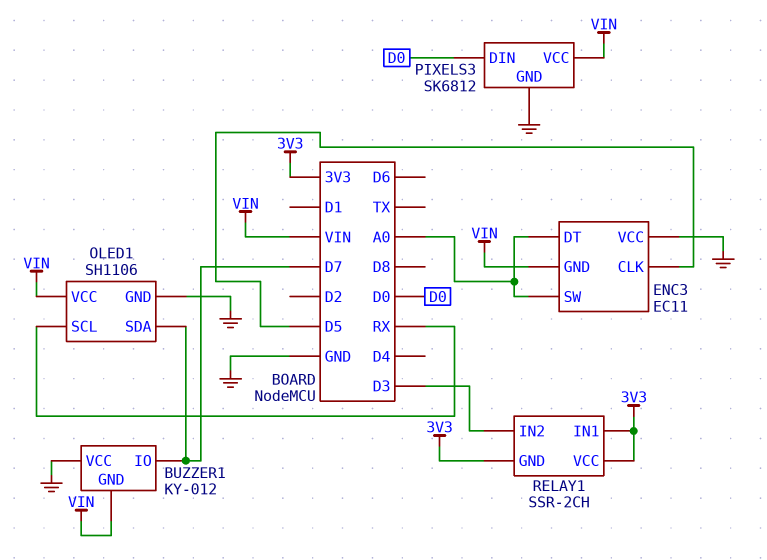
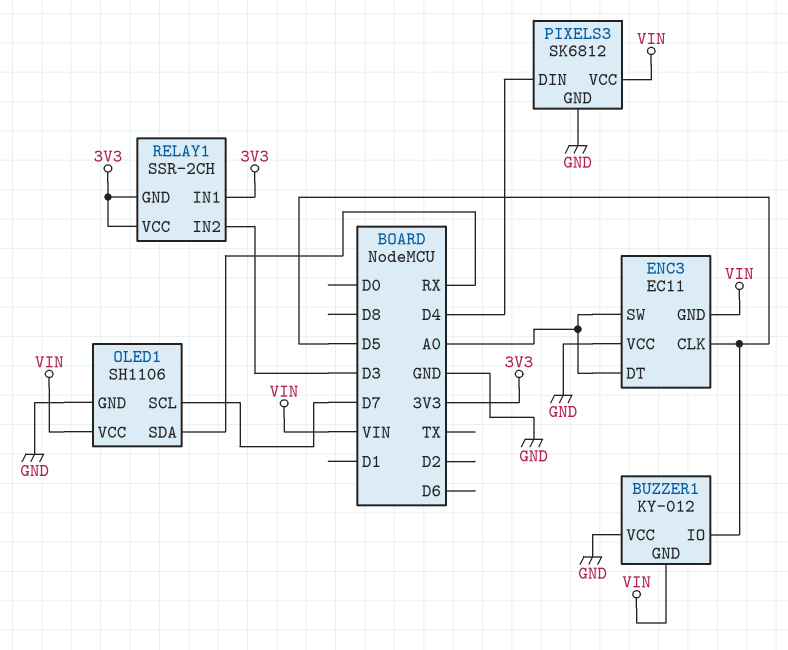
BUZZER1 pin IO: D7 -> D5
OLED1 pin SCL: RX -> D7
OLED1 pin SDA: D7 -> RX
PIXELS3 pin DIN: D0 -> D4

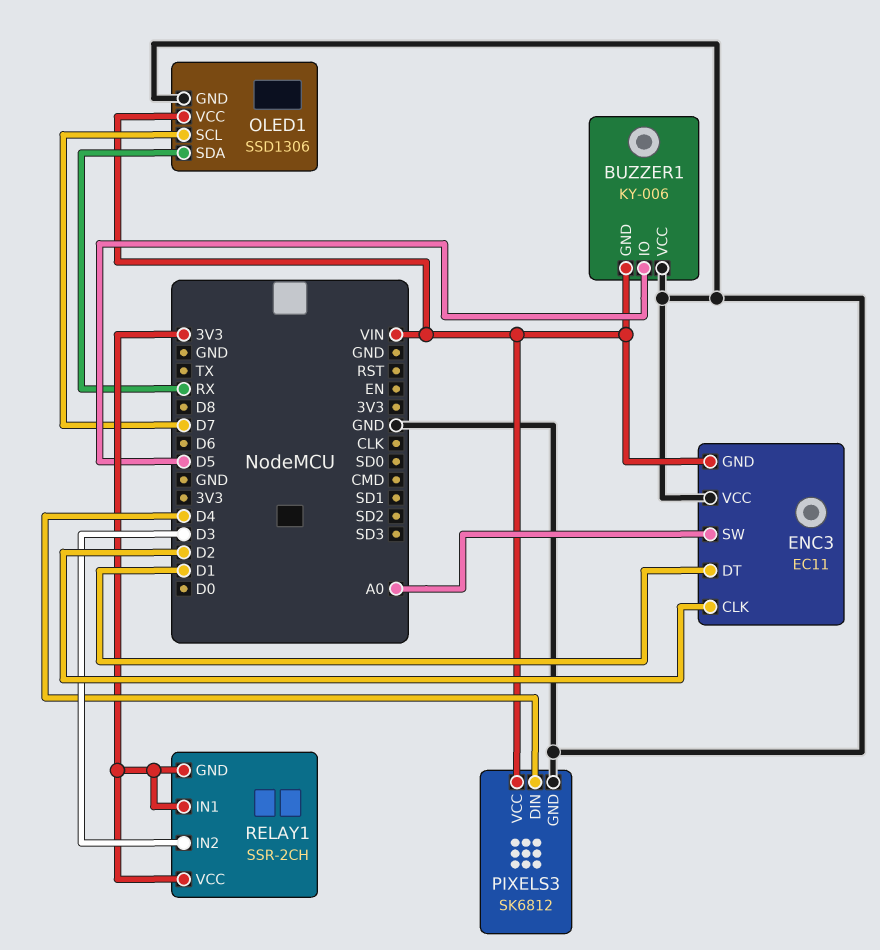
BUZZER1: KY-012 -> KY-006
ENC3 pin CLK: D5 -> D2
ENC3 pin DT: A0 -> D1
OLED1: SH1106 -> SSD1306

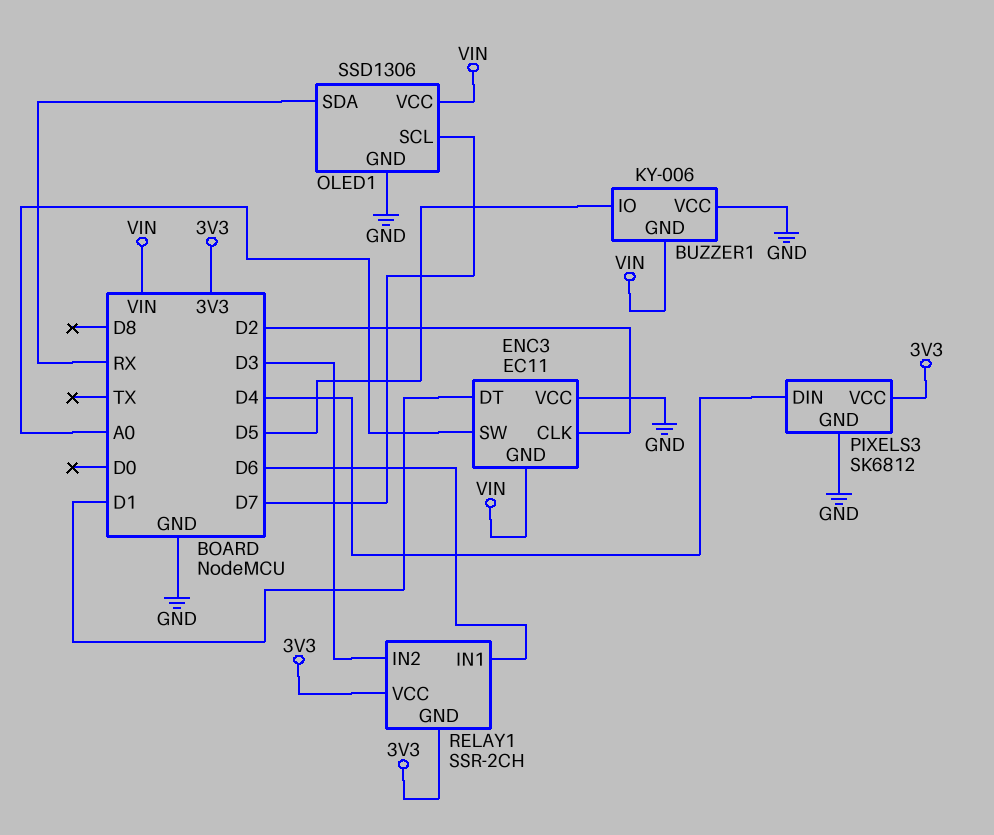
PIXELS3 pin VCC: VIN -> 3V3
RELAY1 pin IN1: 3V3 -> D6

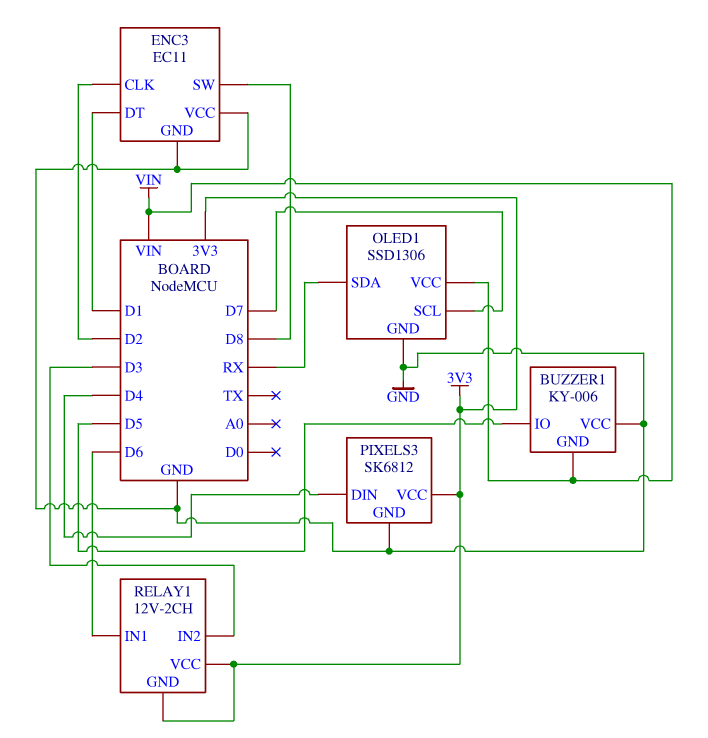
ENC3 pin GND: VIN -> GND
ENC3 pin SW: A0 -> D8
RELAY1: SSR-2CH -> 12V-2CH

